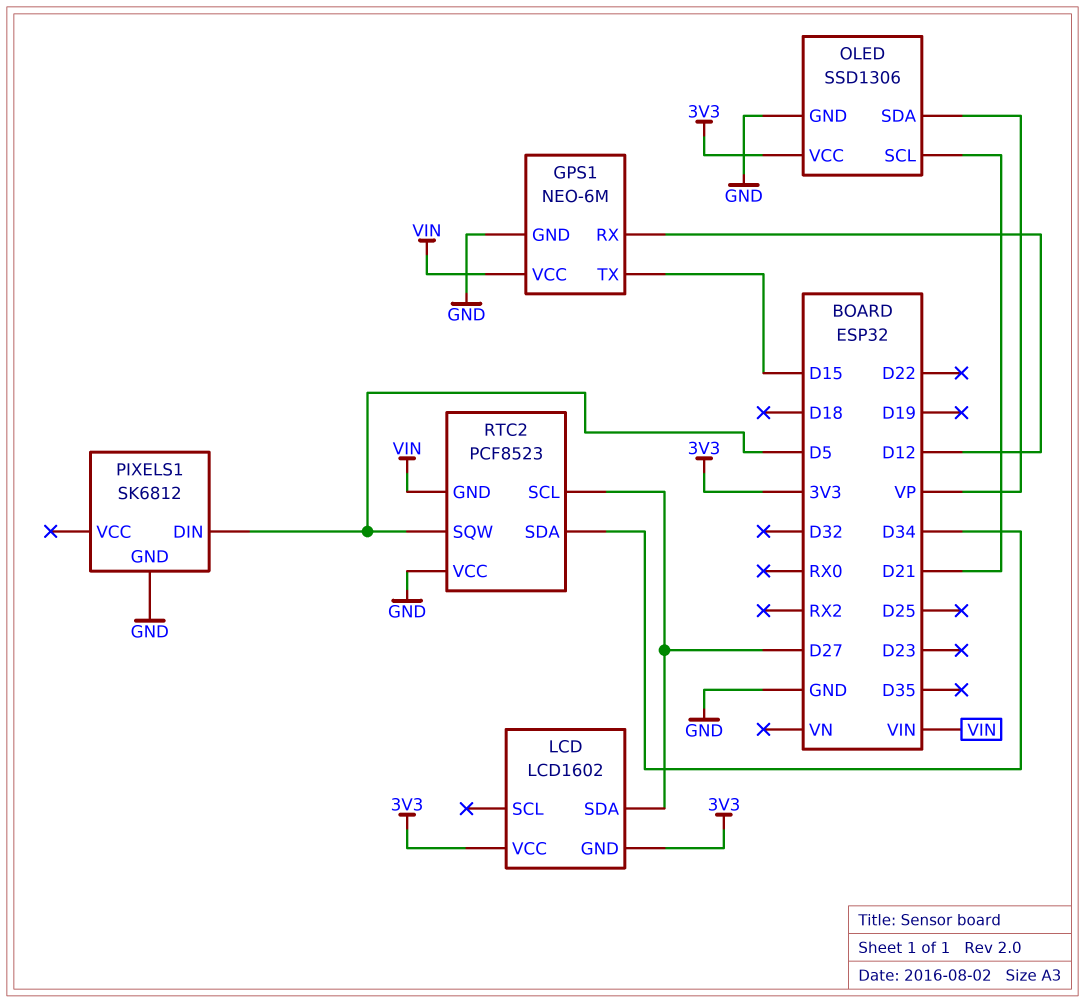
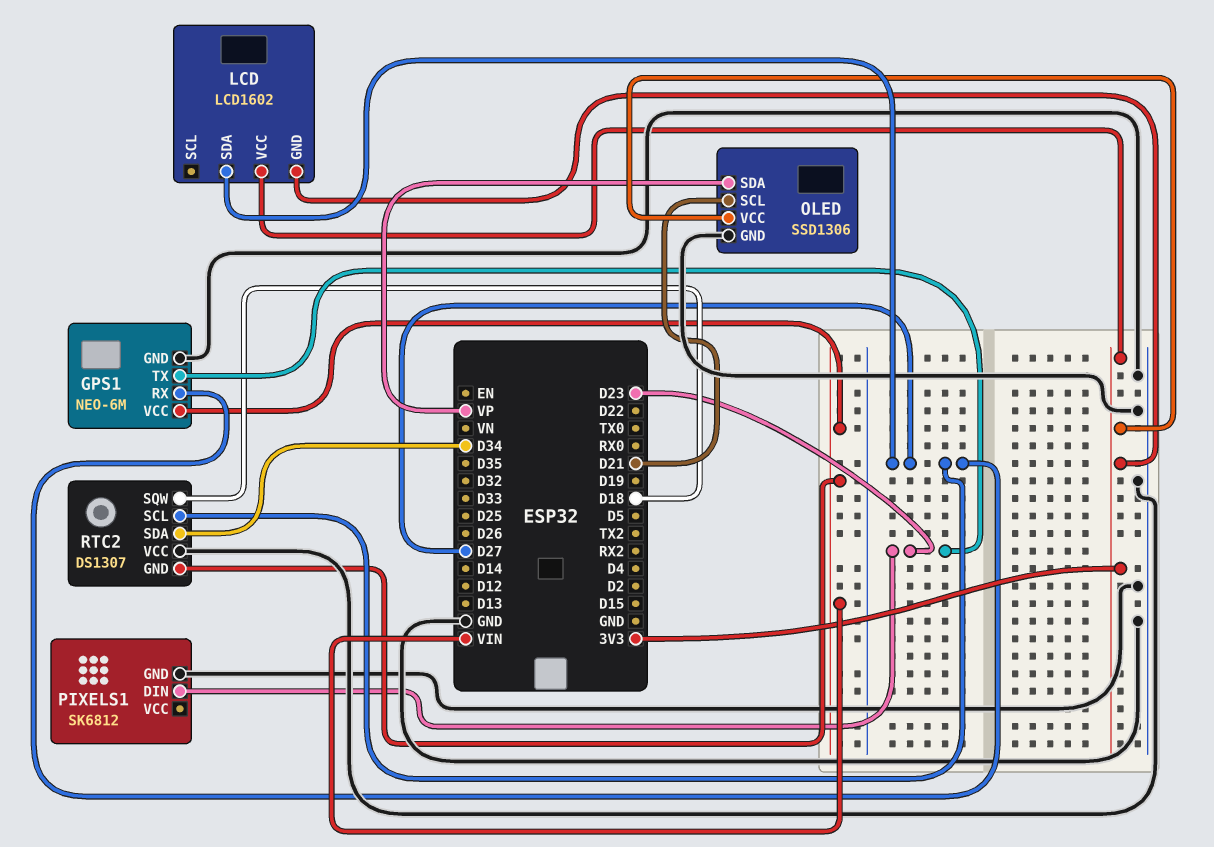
GPS1 pin RX: D12 -> D27
GPS1 pin TX: D15 -> D23
PIXELS1 pin DIN: D5 -> D23
RTC2: PCF8523 -> DS1307
RTC2 pin SQW: D5 -> D18

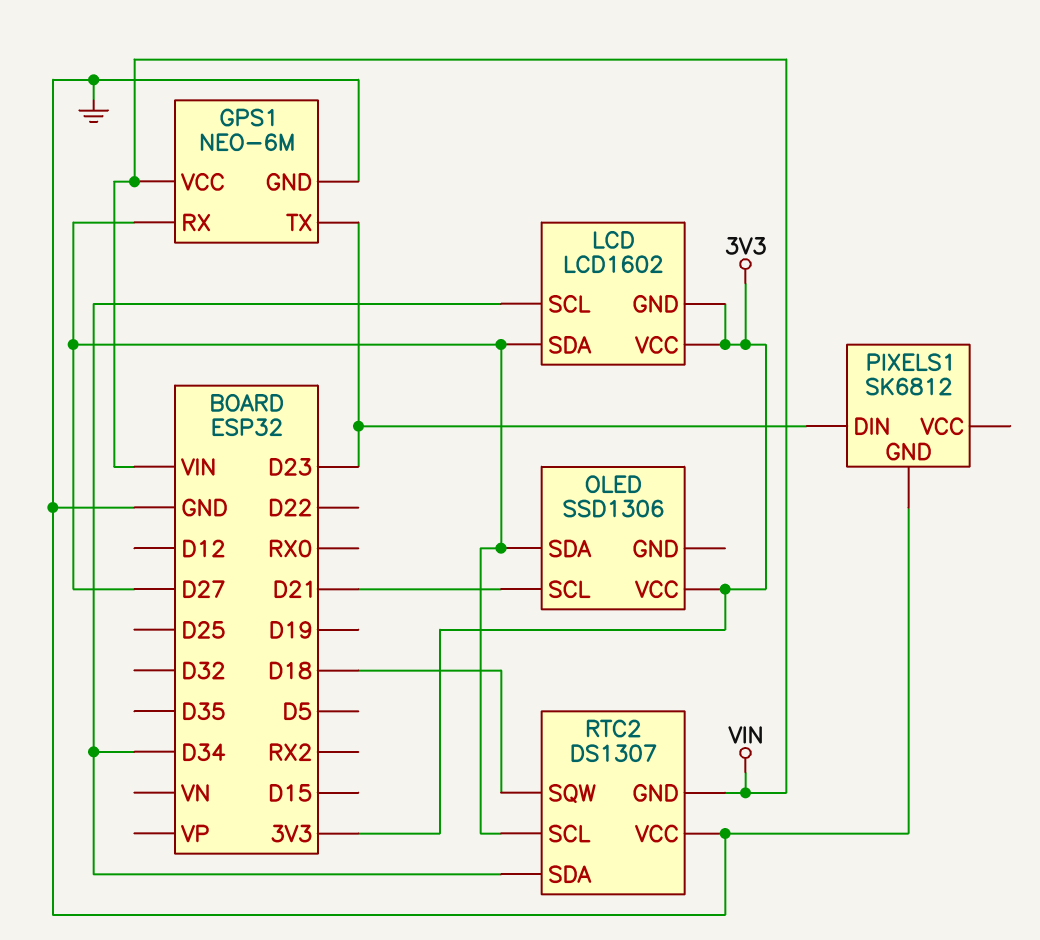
LCD pin SCL: none -> D34
OLED pin GND: GND -> none
OLED pin SDA: VP -> D27

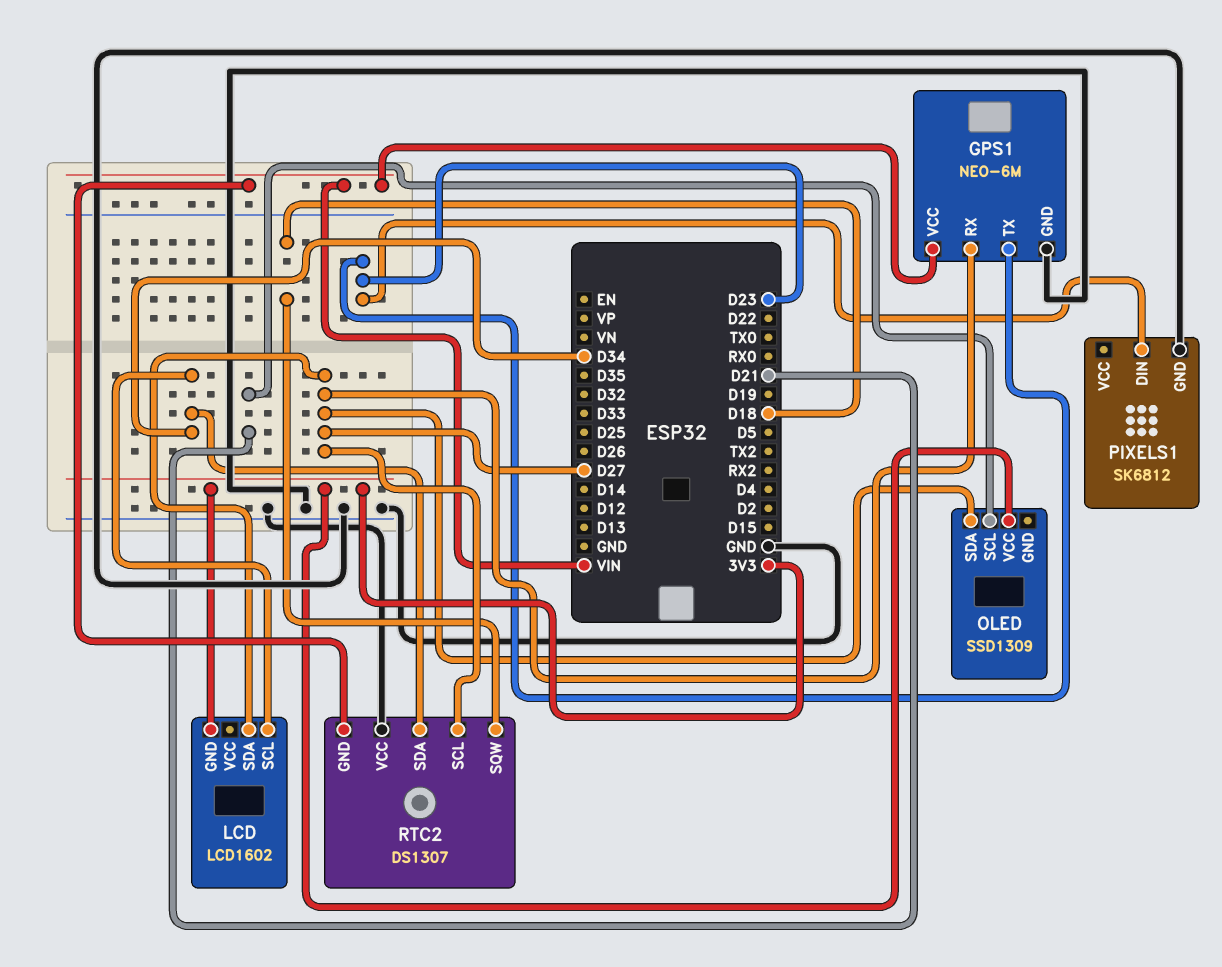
LCD pin VCC: 3V3 -> none
OLED: SSD1306 -> SSD1309

